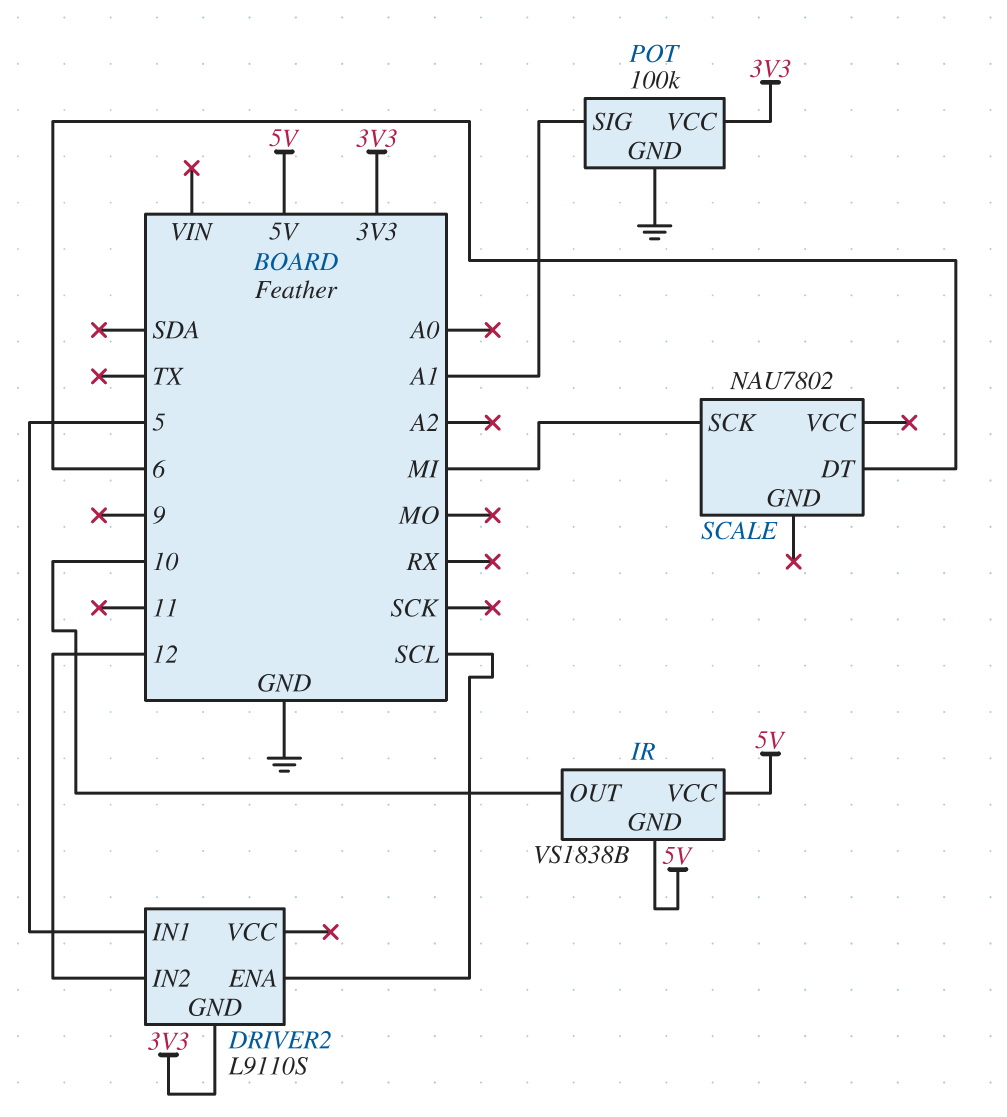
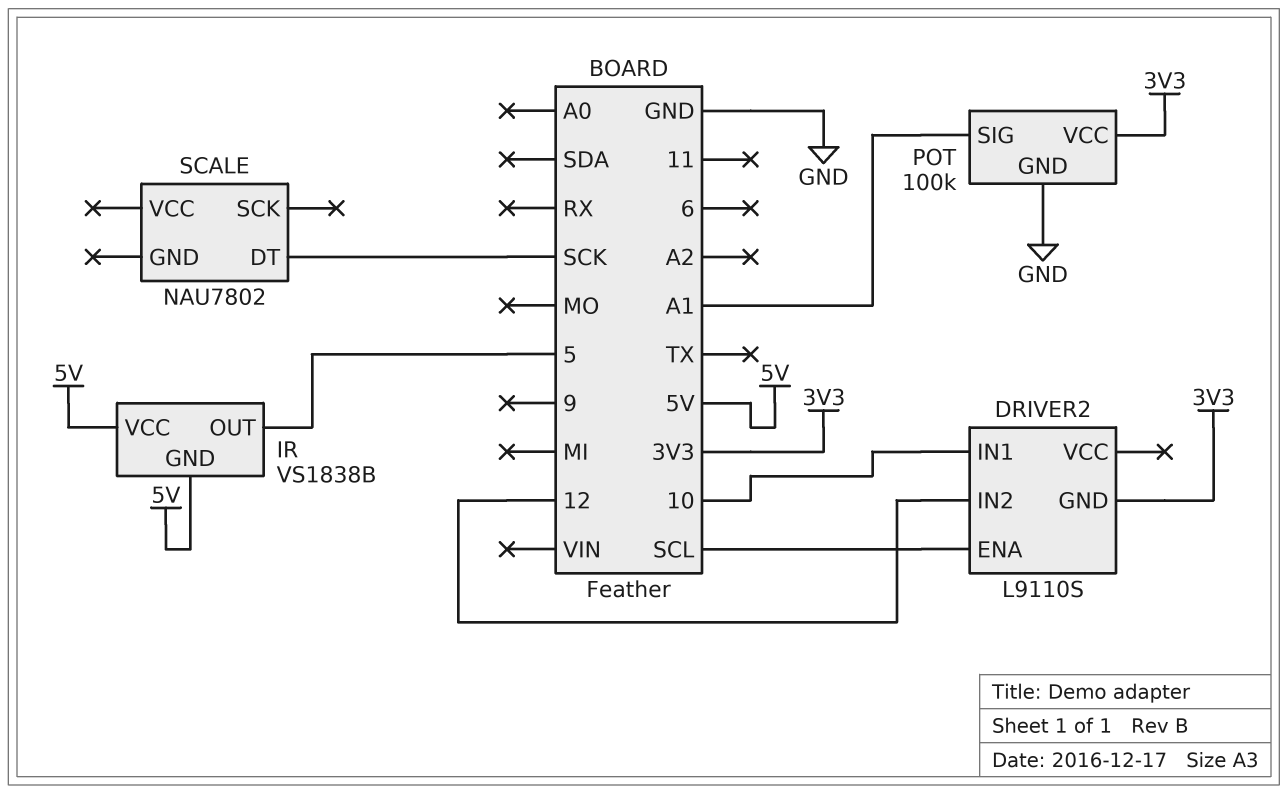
DRIVER2 pin IN1: 5 -> 10
IR pin OUT: 10 -> 5
SCALE pin DT: 6 -> SCK
SCALE pin SCK: MI -> none

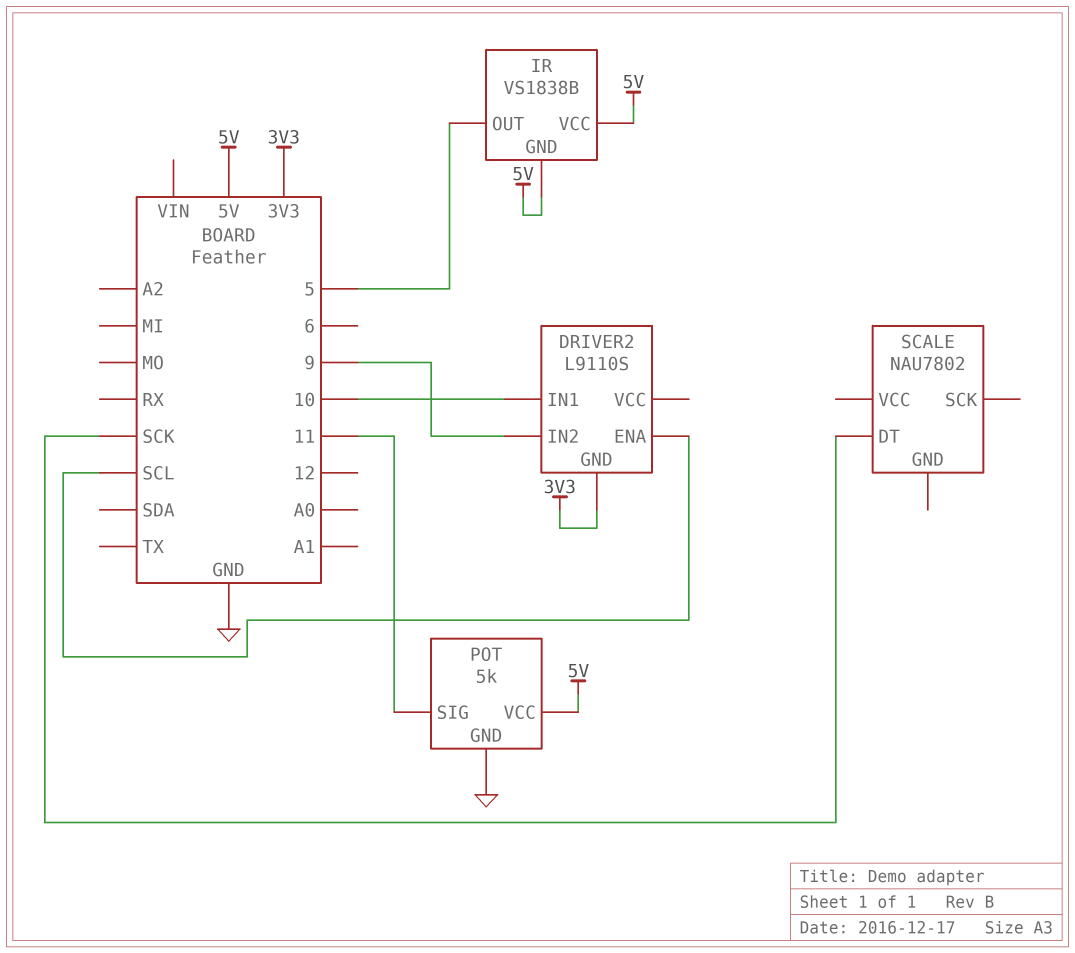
DRIVER2 pin IN2: 12 -> 9
POT: 100k -> 5k
POT pin SIG: A1 -> 11
POT pin VCC: 3V3 -> 5V

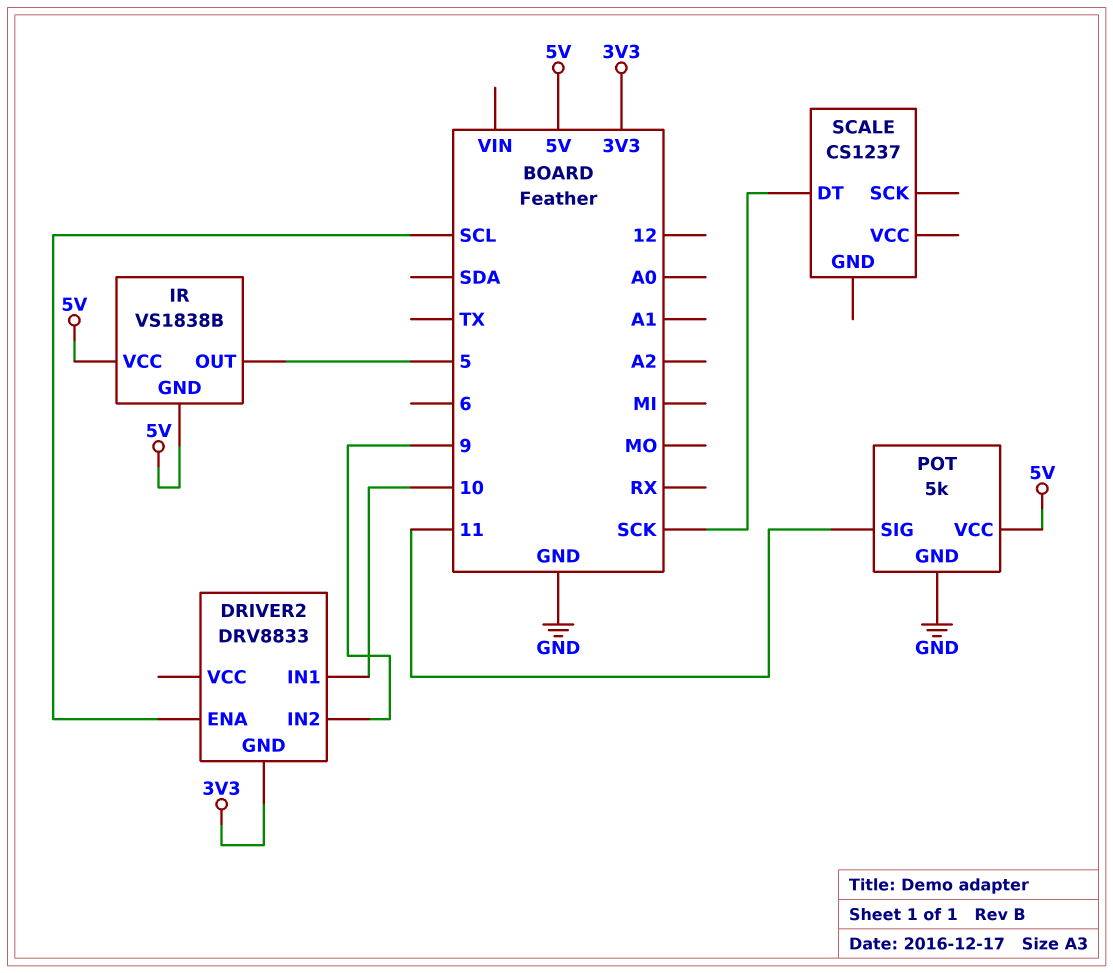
DRIVER2: L9110S -> DRV8833
SCALE: NAU7802 -> CS1237

